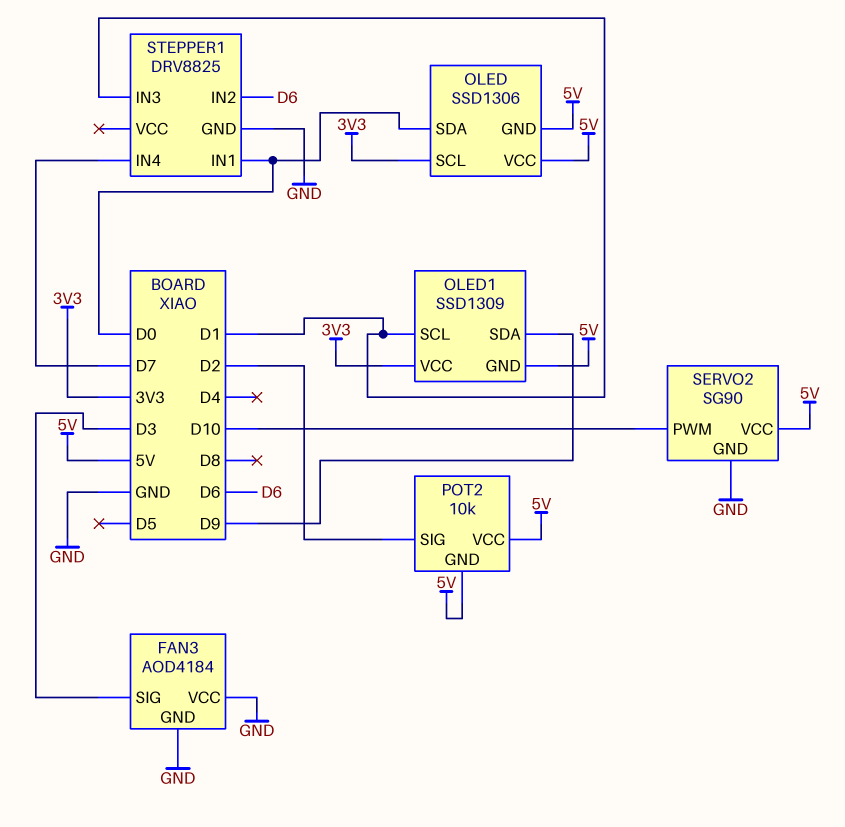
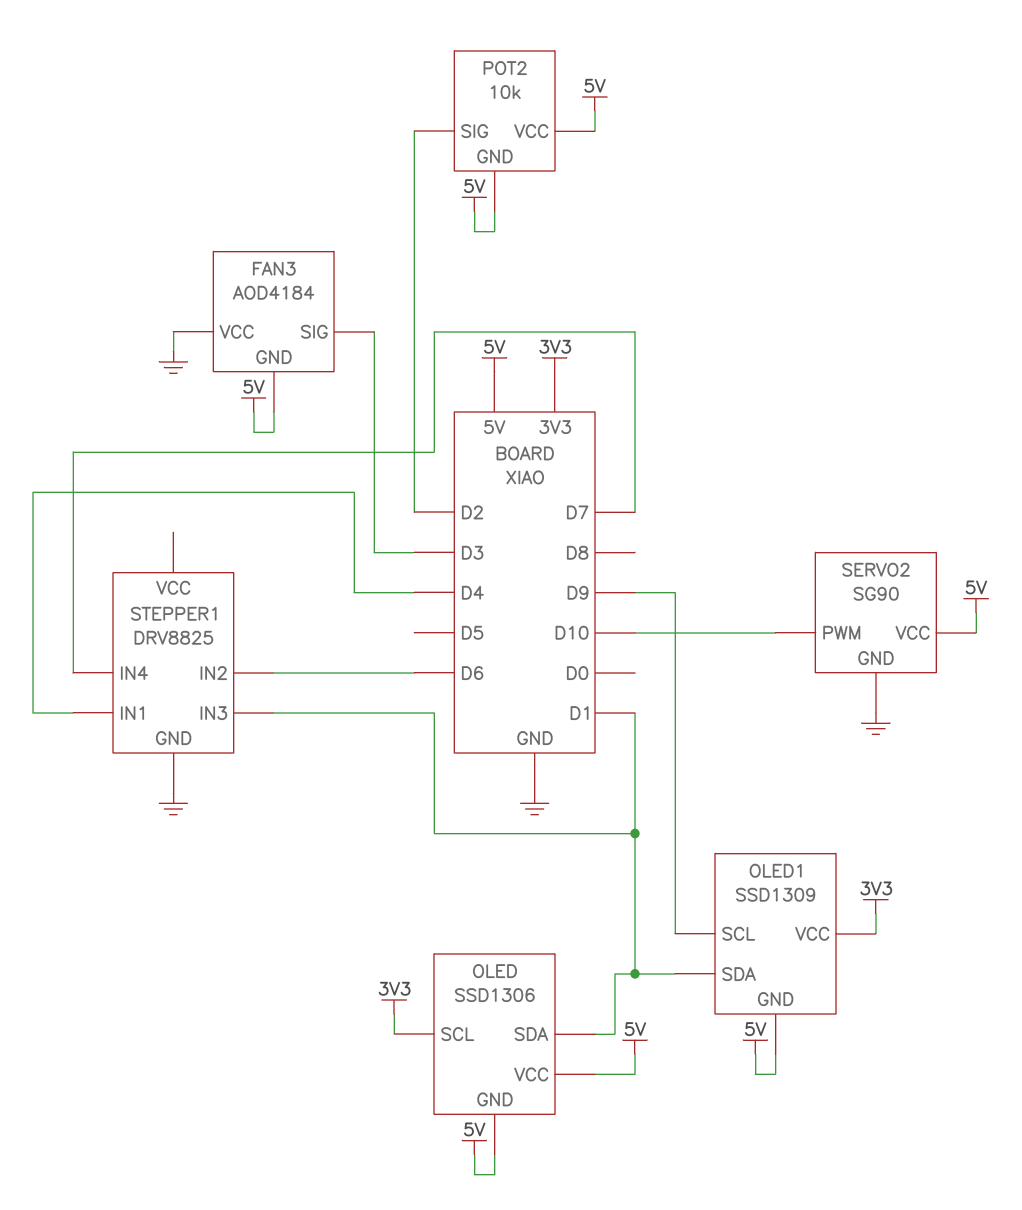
FAN3 pin GND: GND -> 5V
OLED pin SDA: D0 -> D1
OLED1 pin SCL: D1 -> D9
OLED1 pin SDA: D9 -> D1
STEPPER1 pin IN1: D0 -> D4

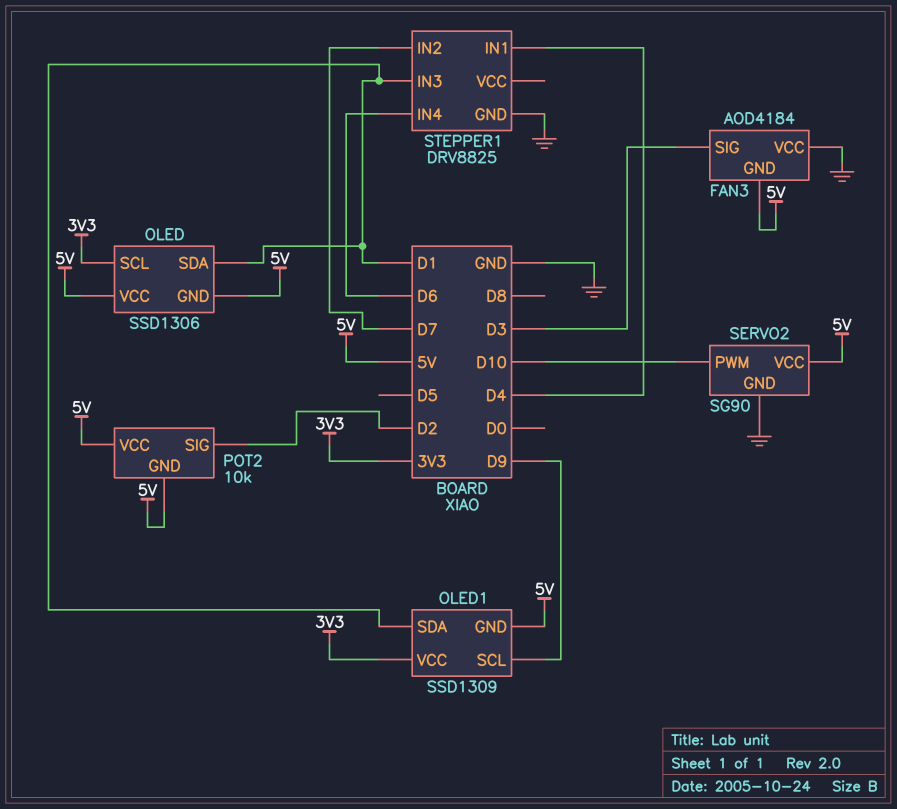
STEPPER1 pin IN2: D6 -> D7
STEPPER1 pin IN4: D7 -> D6

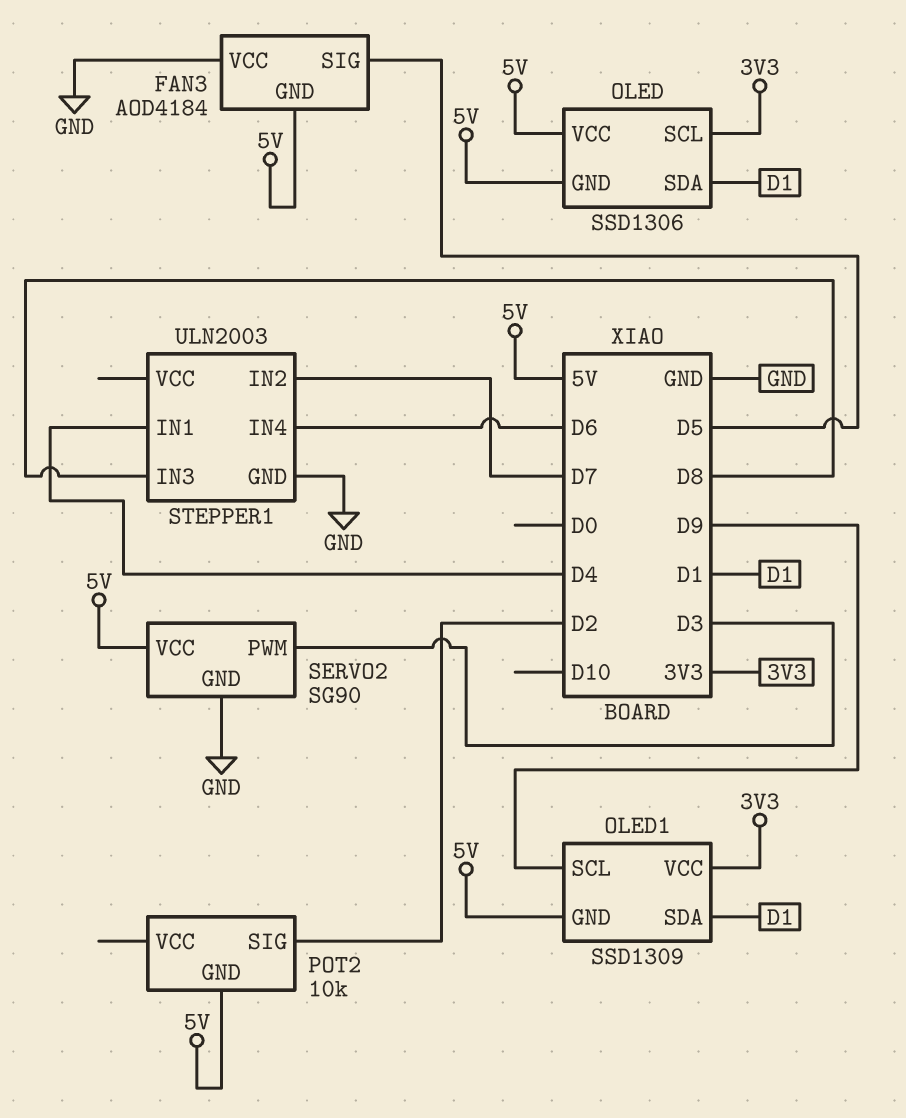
FAN3 pin SIG: D3 -> D5
POT2 pin VCC: 5V -> none
SERVO2 pin PWM: D10 -> D3
STEPPER1: DRV8825 -> ULN2003
STEPPER1 pin IN3: D1 -> D8

